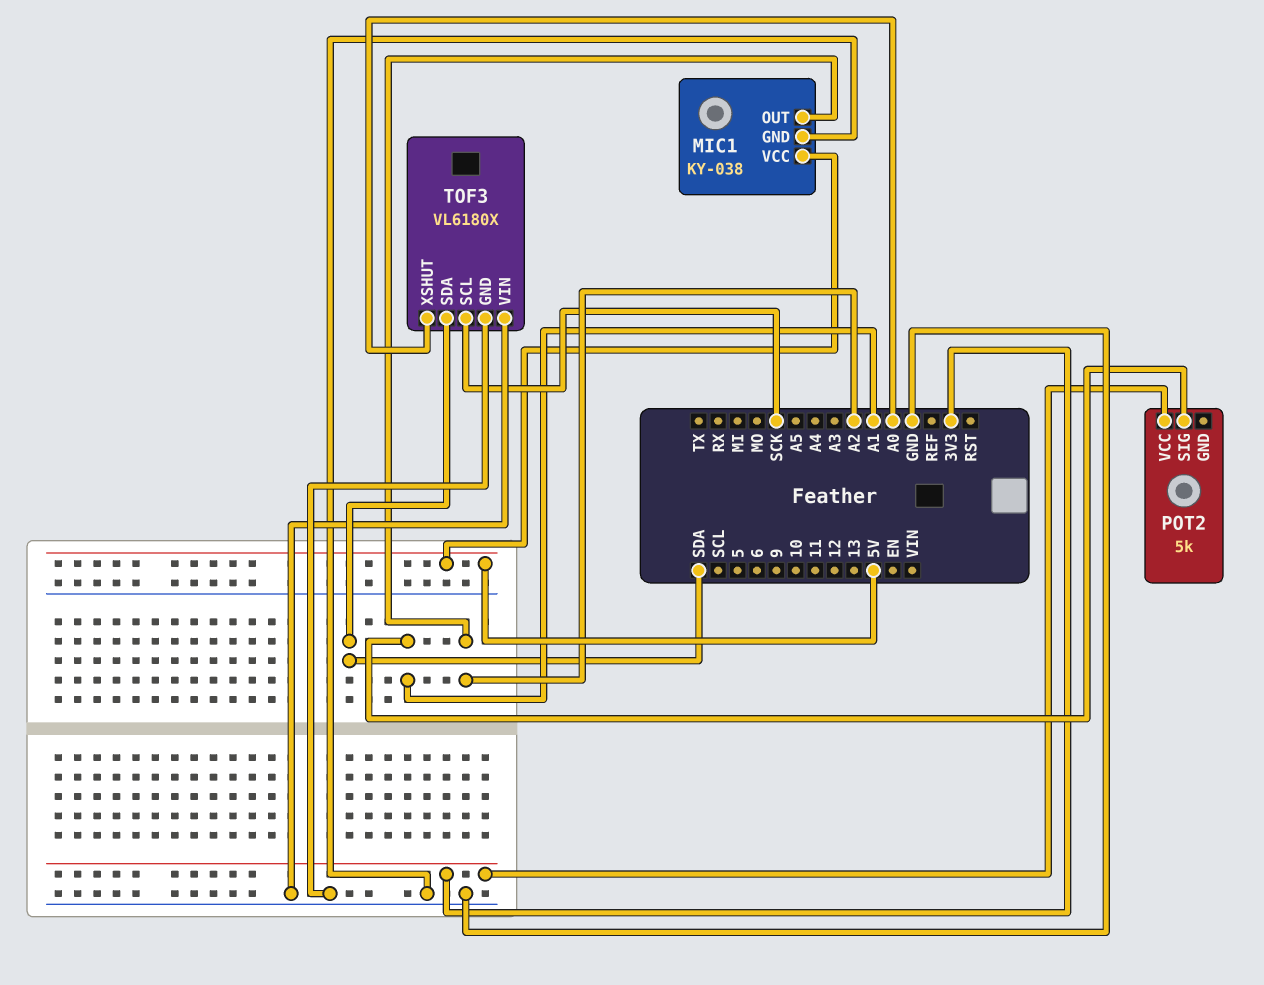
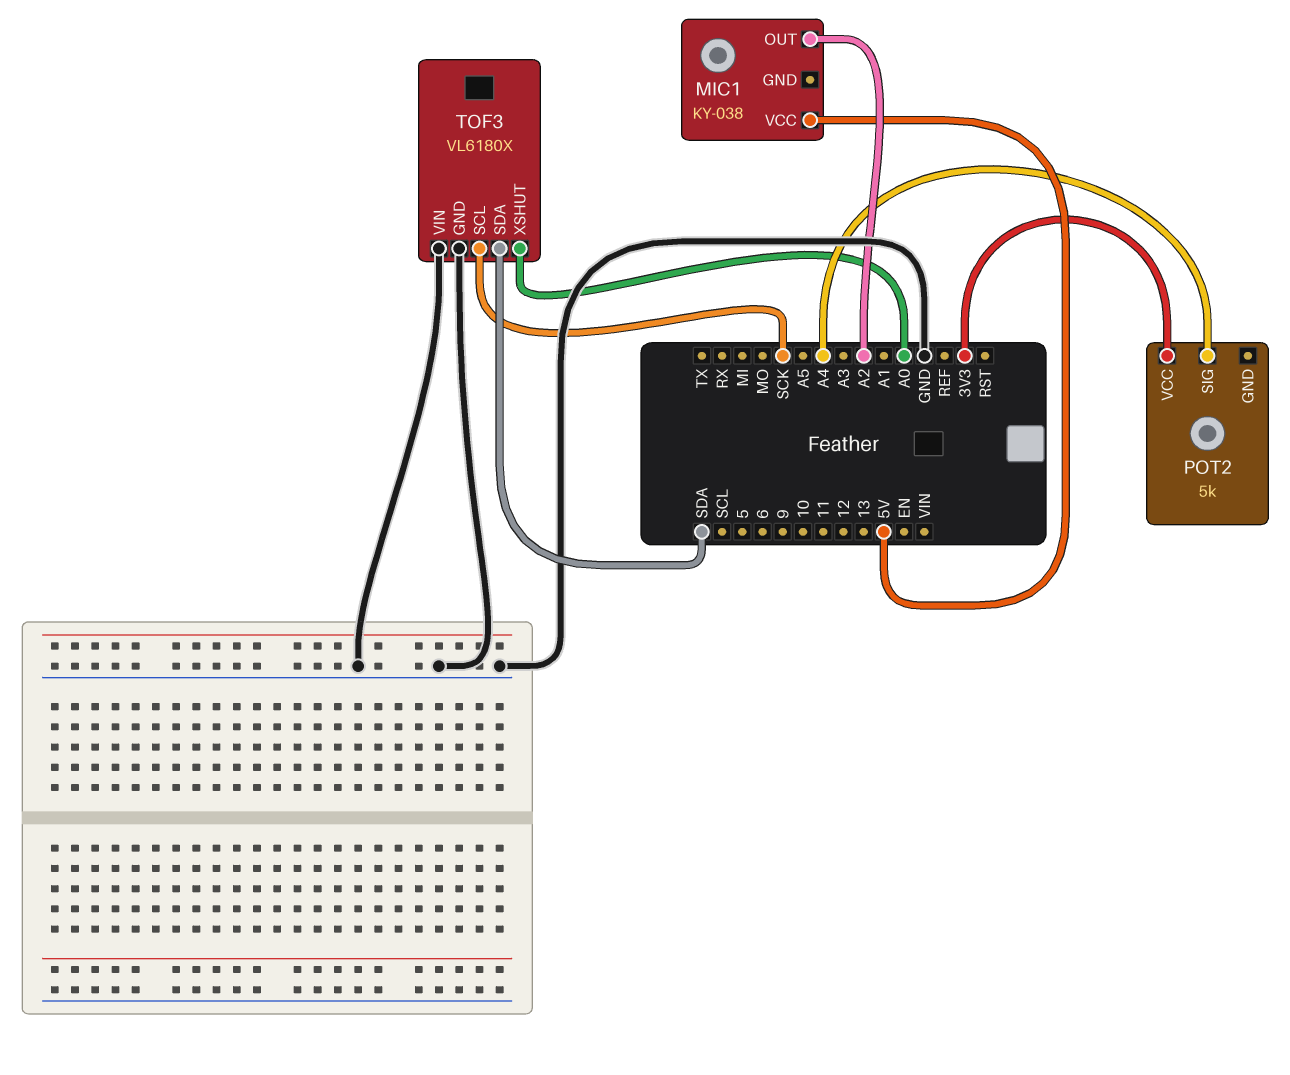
MIC1 pin GND: GND -> none
POT2 pin SIG: A1 -> A4

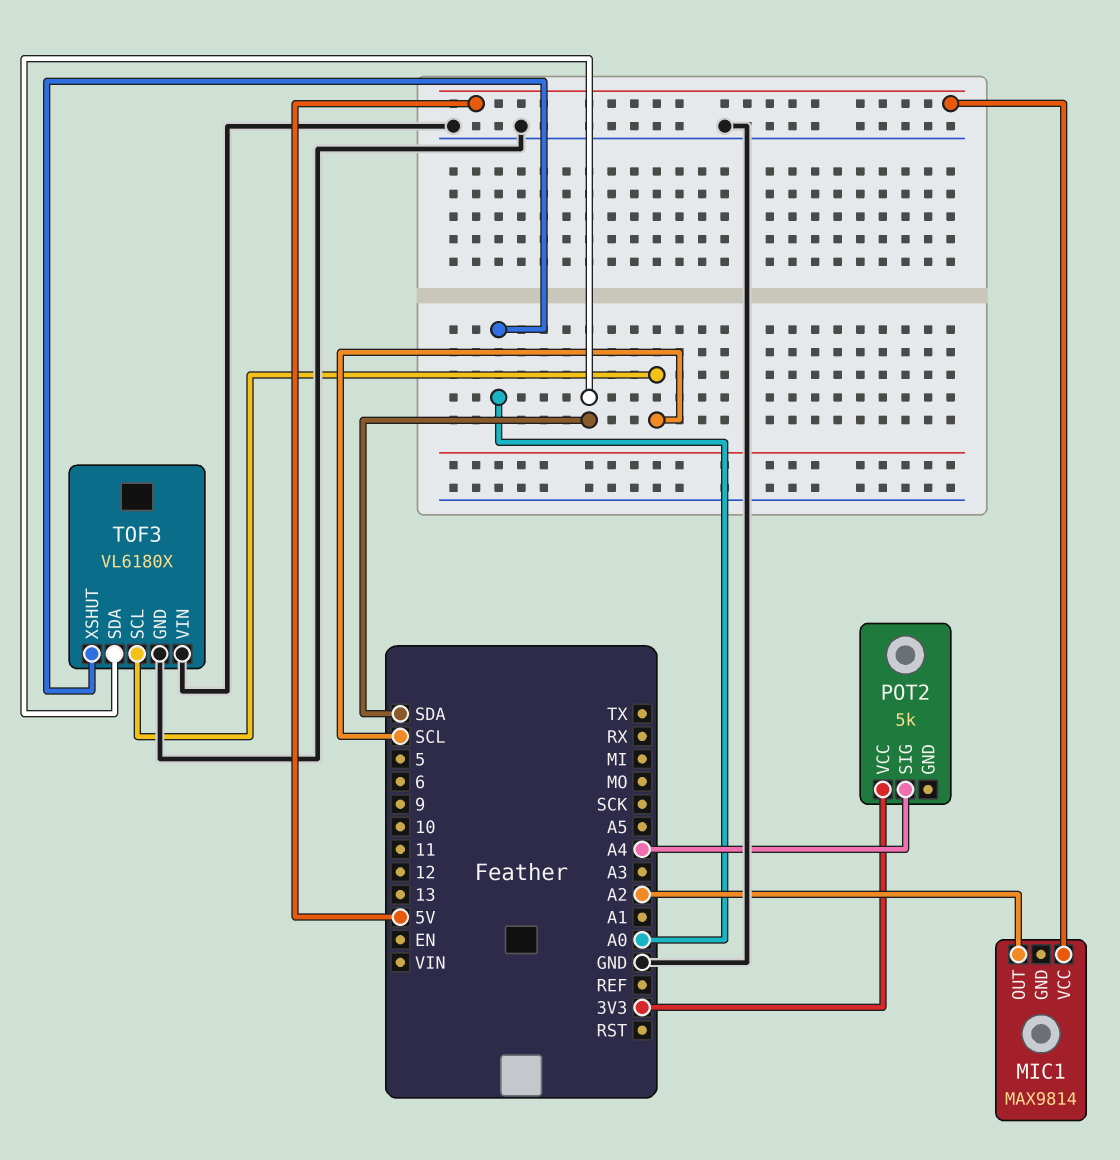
MIC1: KY-038 -> MAX9814
TOF3 pin SCL: SCK -> SCL

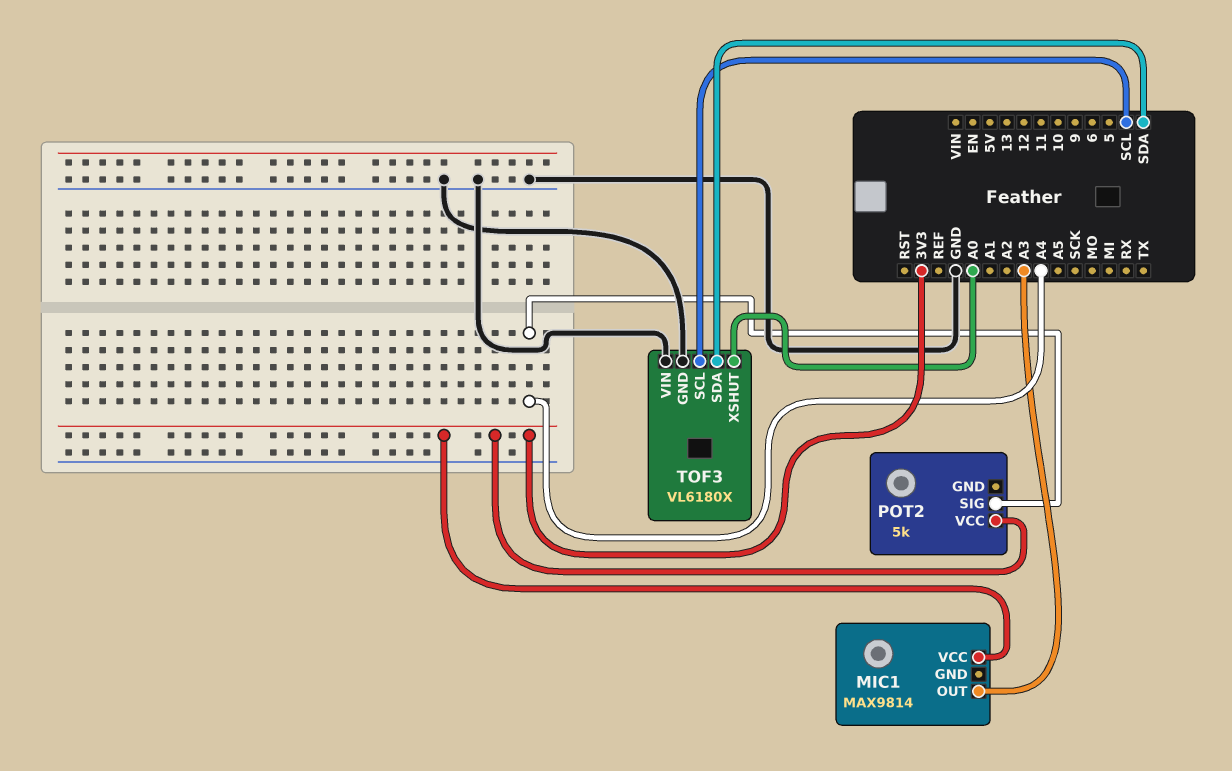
MIC1 pin OUT: A2 -> A3
MIC1 pin VCC: 5V -> 3V3

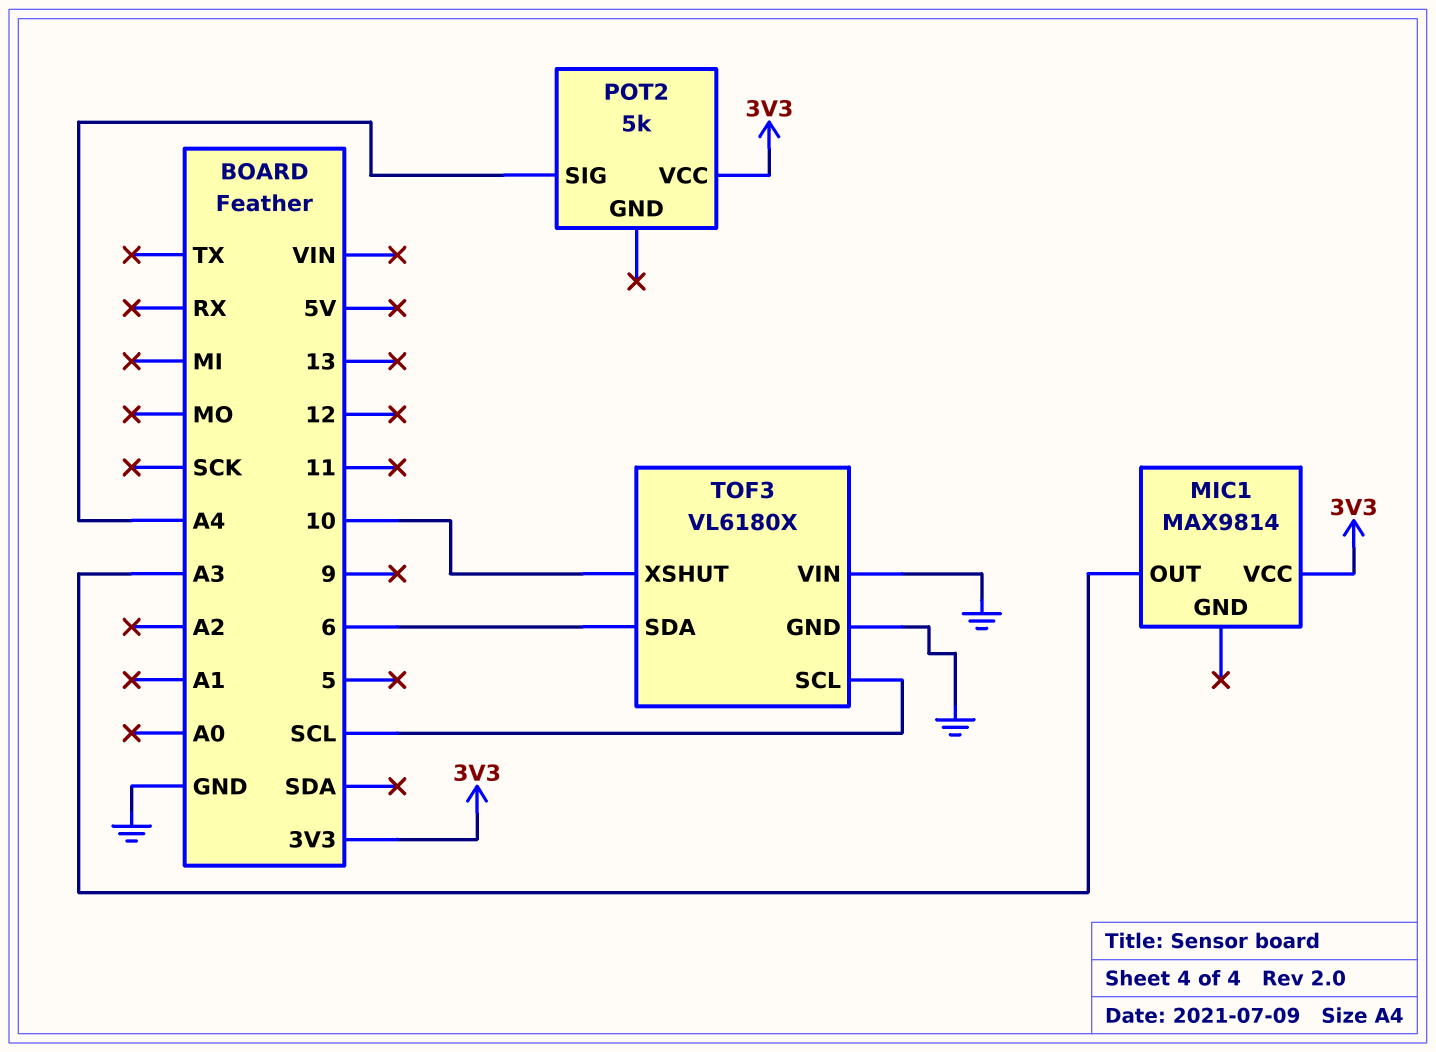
TOF3 pin SDA: SDA -> 6
TOF3 pin XSHUT: A0 -> 10

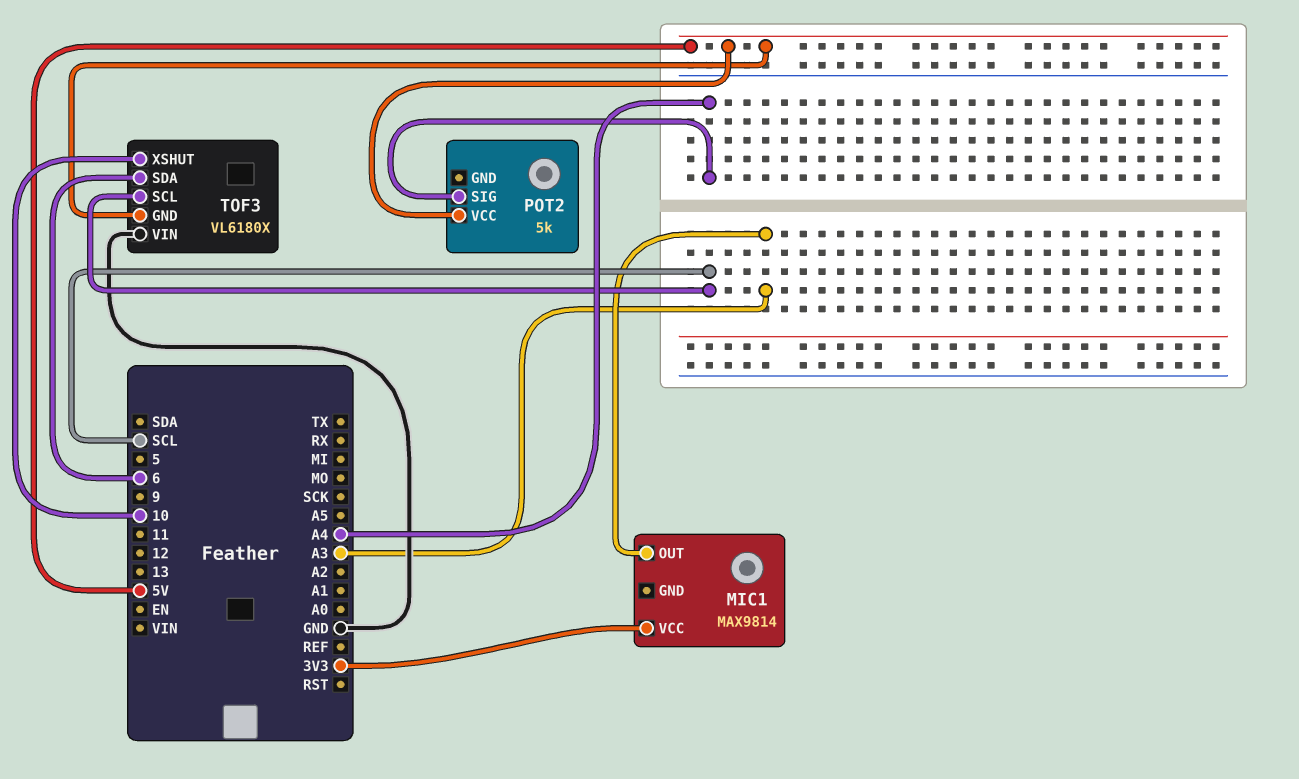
POT2 pin VCC: 3V3 -> 5V
TOF3 pin GND: GND -> 5V

